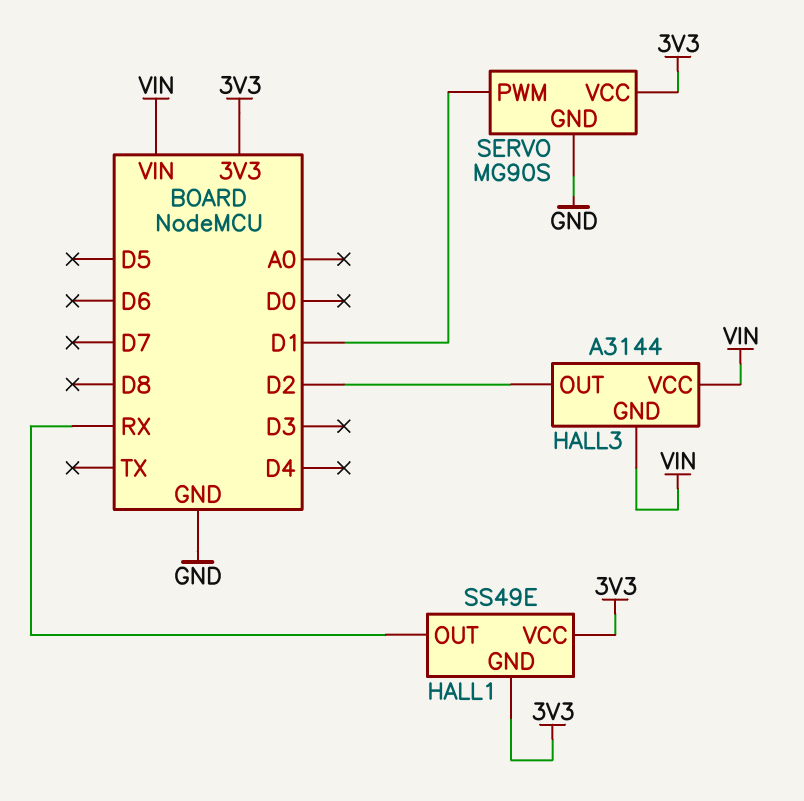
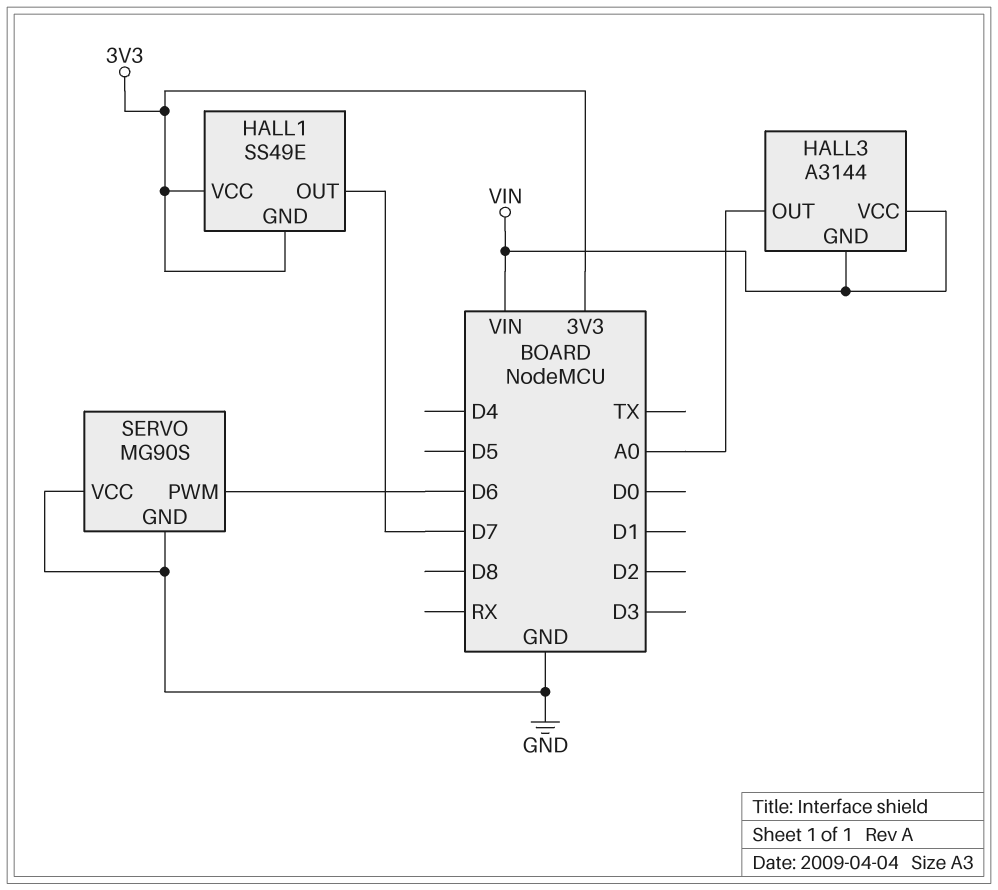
HALL1 pin OUT: RX -> D7
HALL3 pin OUT: D2 -> A0
SERVO pin PWM: D1 -> D6
SERVO pin VCC: 3V3 -> GND

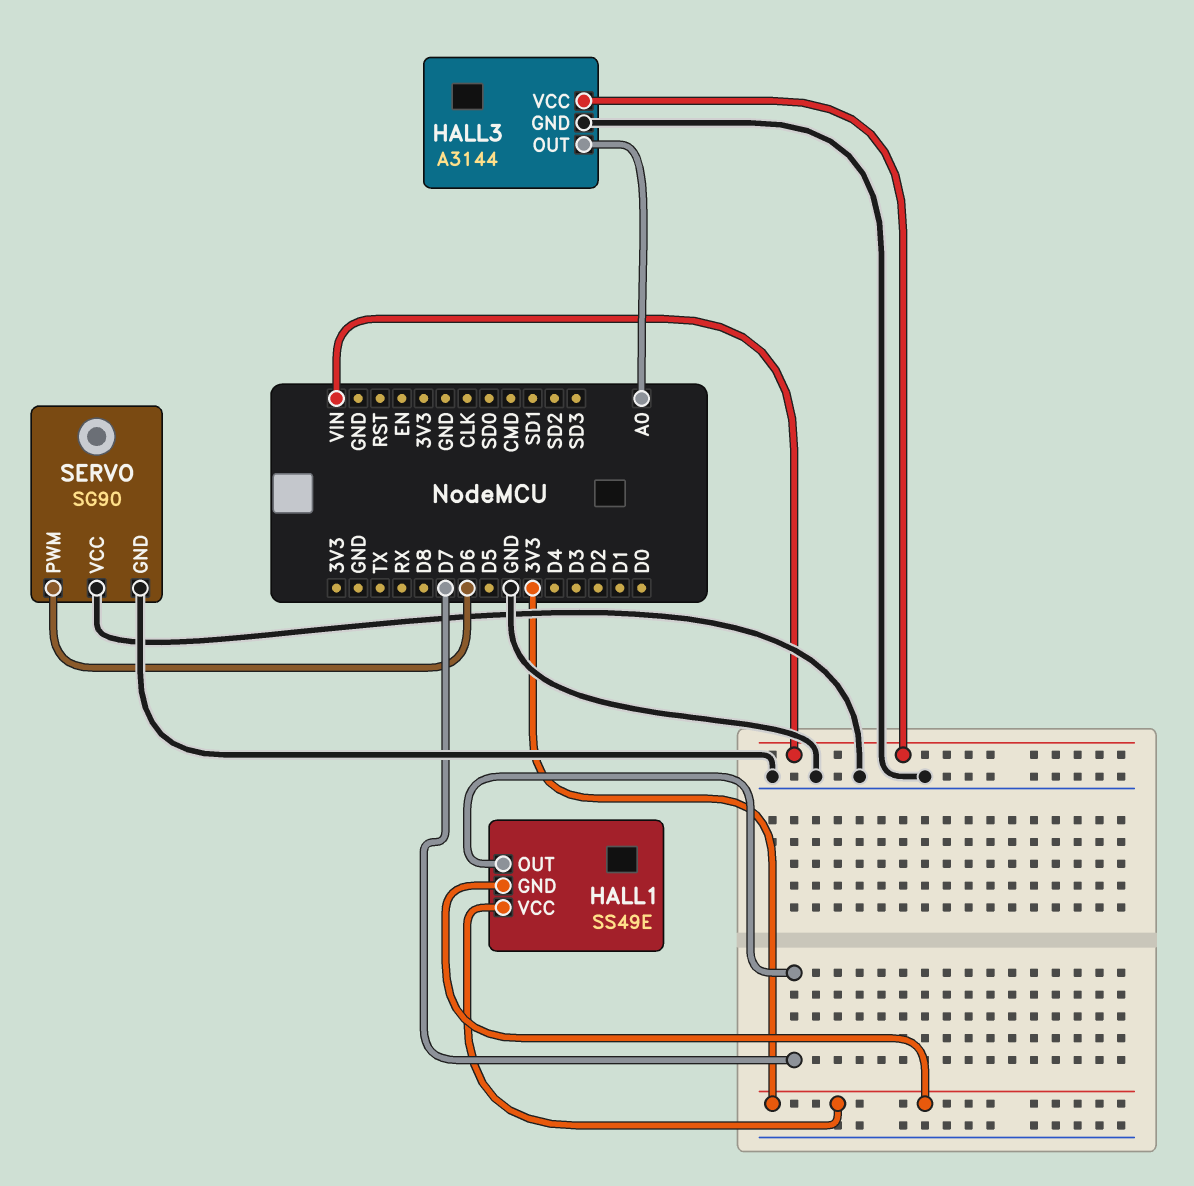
HALL3 pin GND: VIN -> GND
SERVO: MG90S -> SG90

